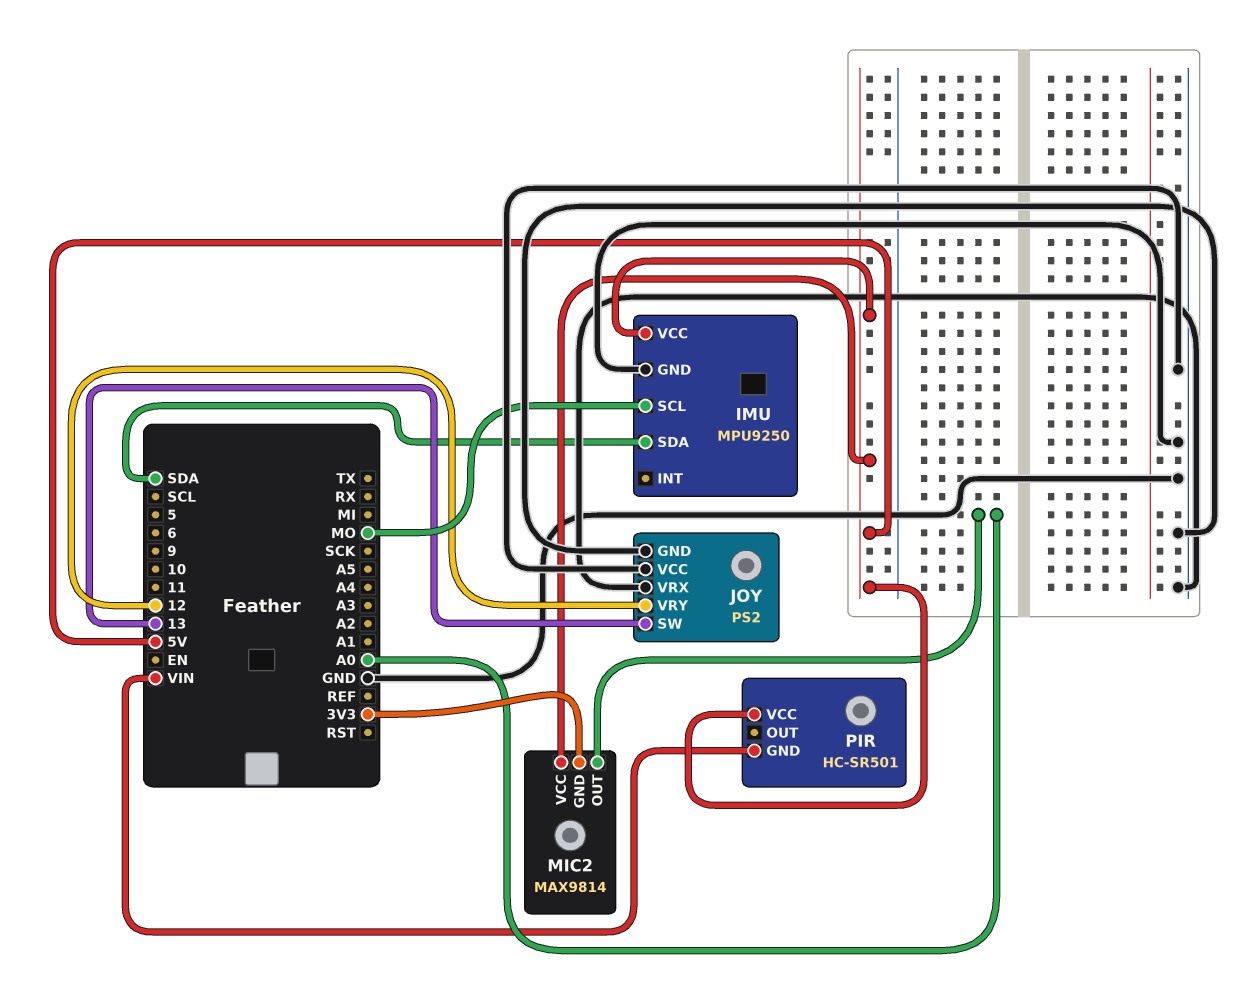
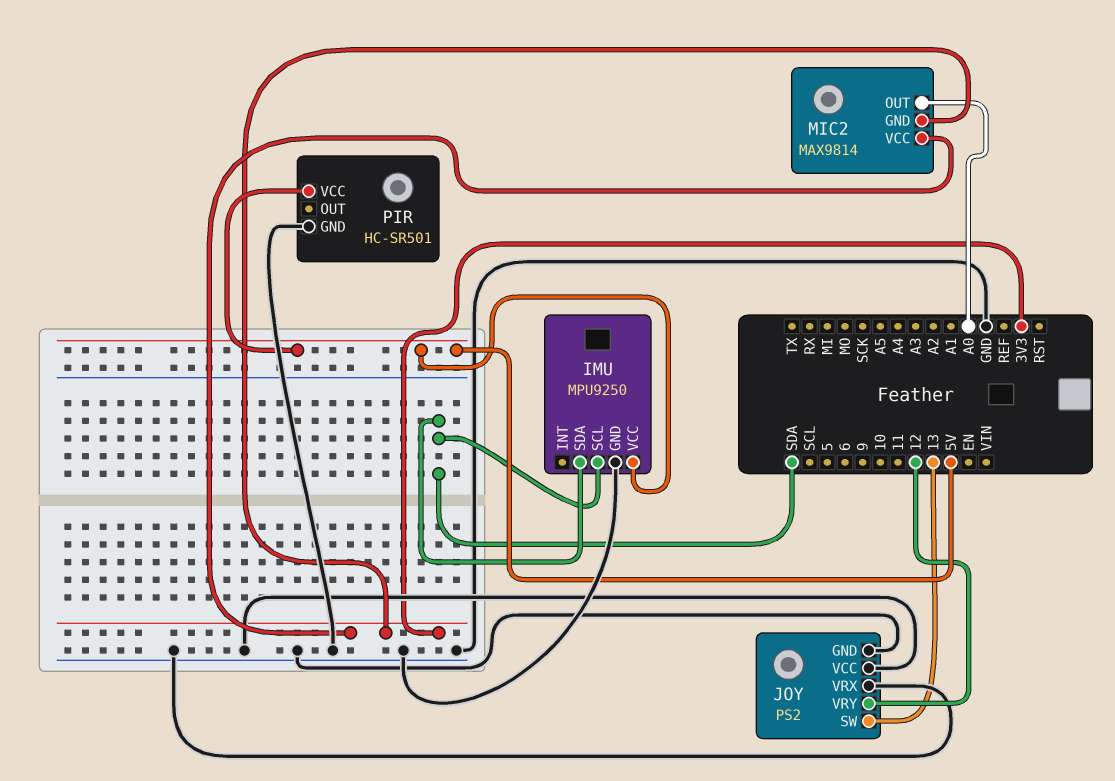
IMU pin SCL: MO -> SDA
MIC2 pin VCC: 5V -> 3V3
PIR pin GND: VIN -> GND

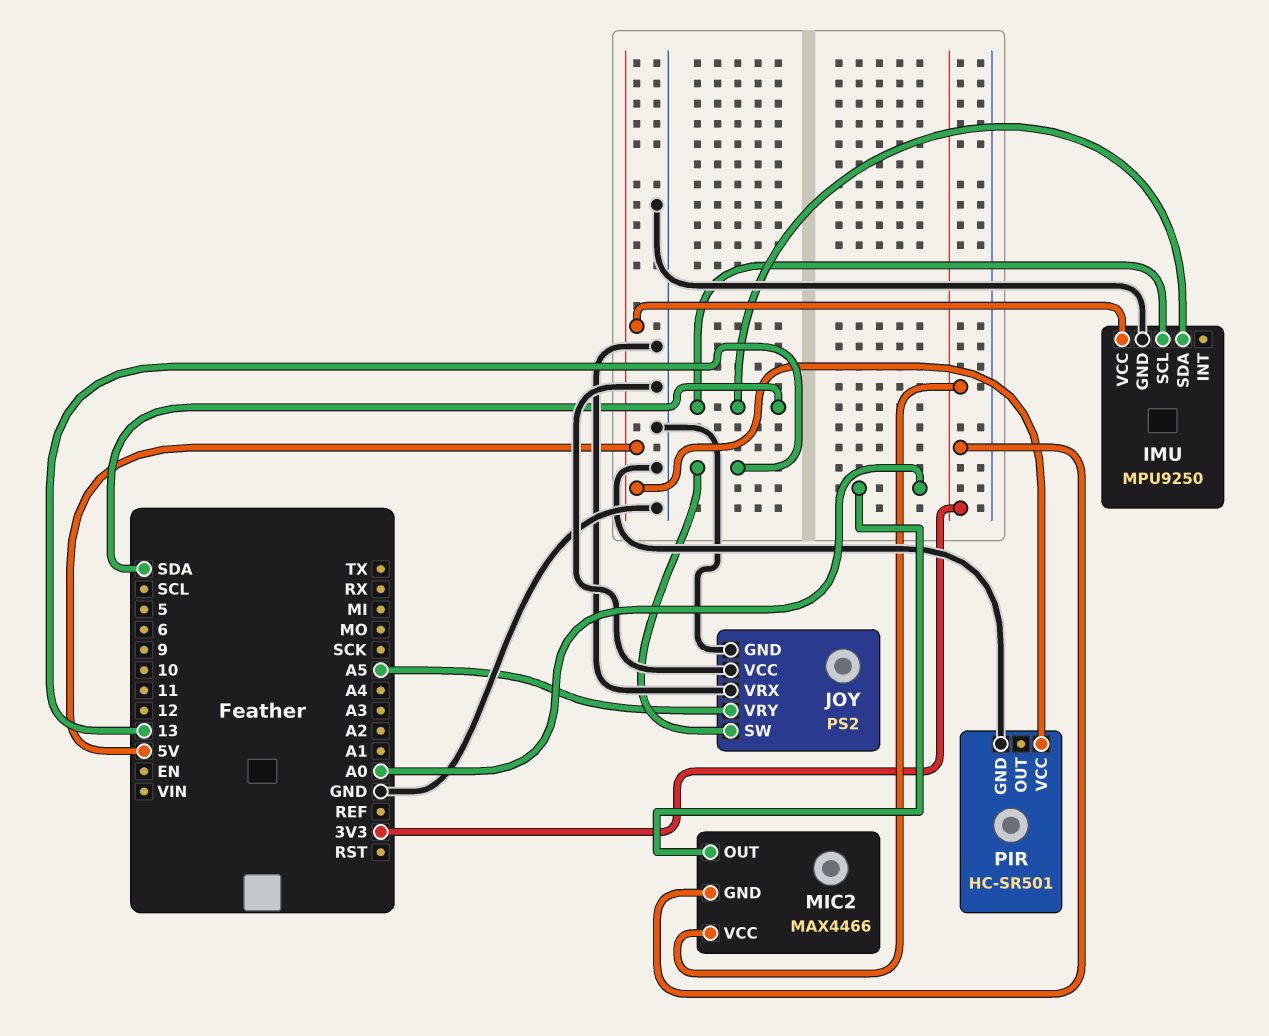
JOY pin VRY: 12 -> A5
MIC2: MAX9814 -> MAX4466

